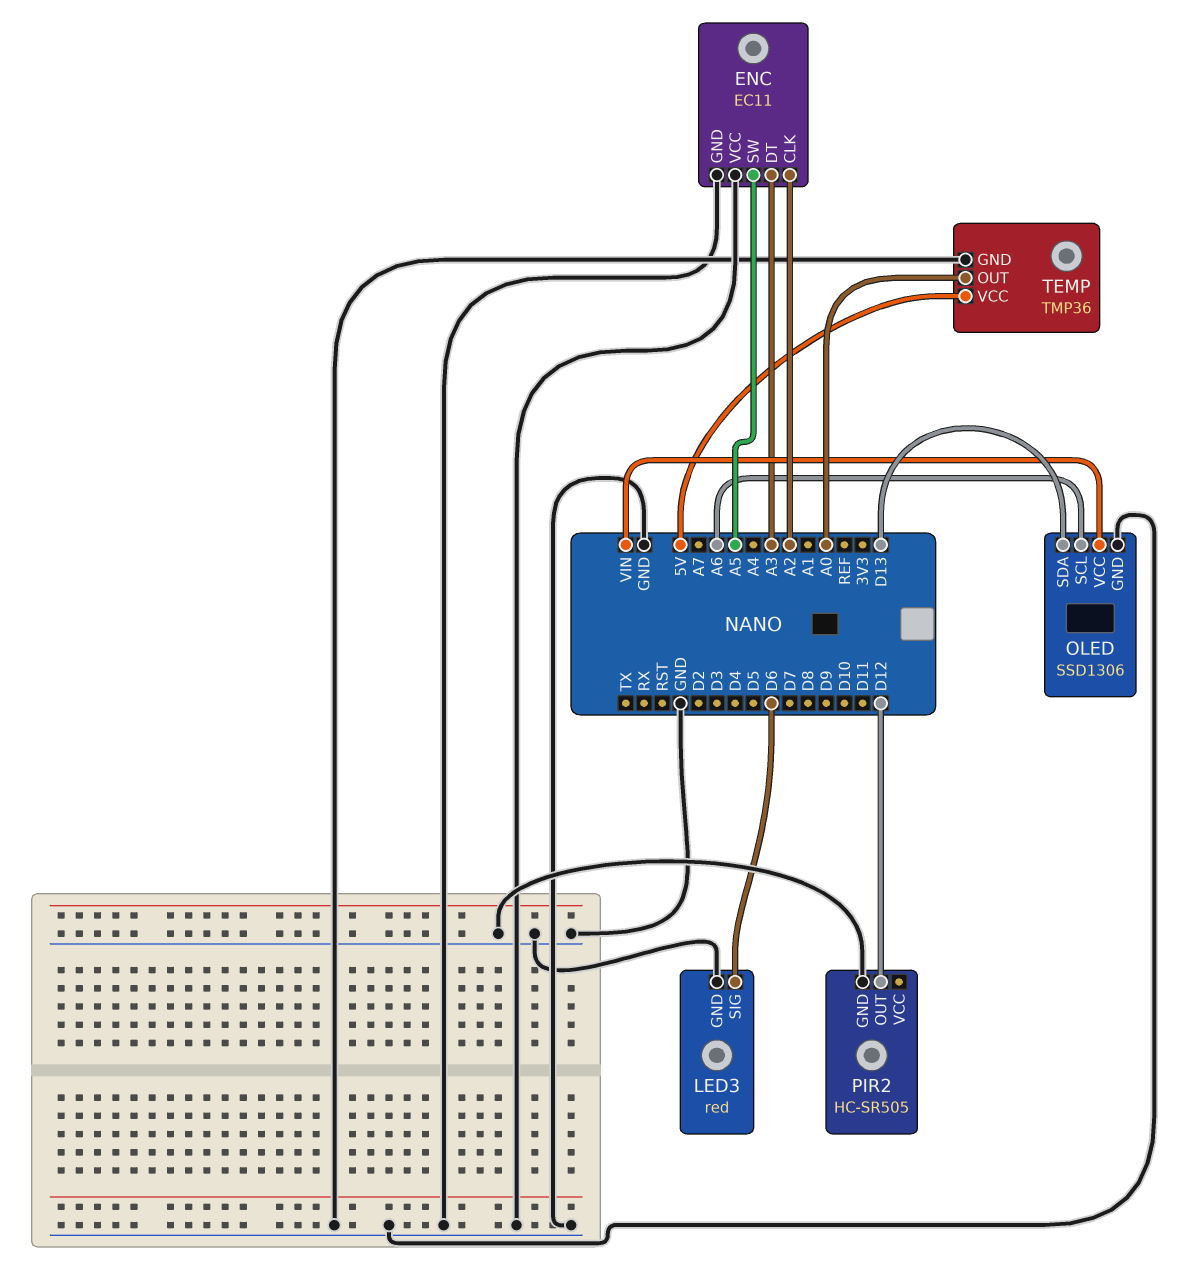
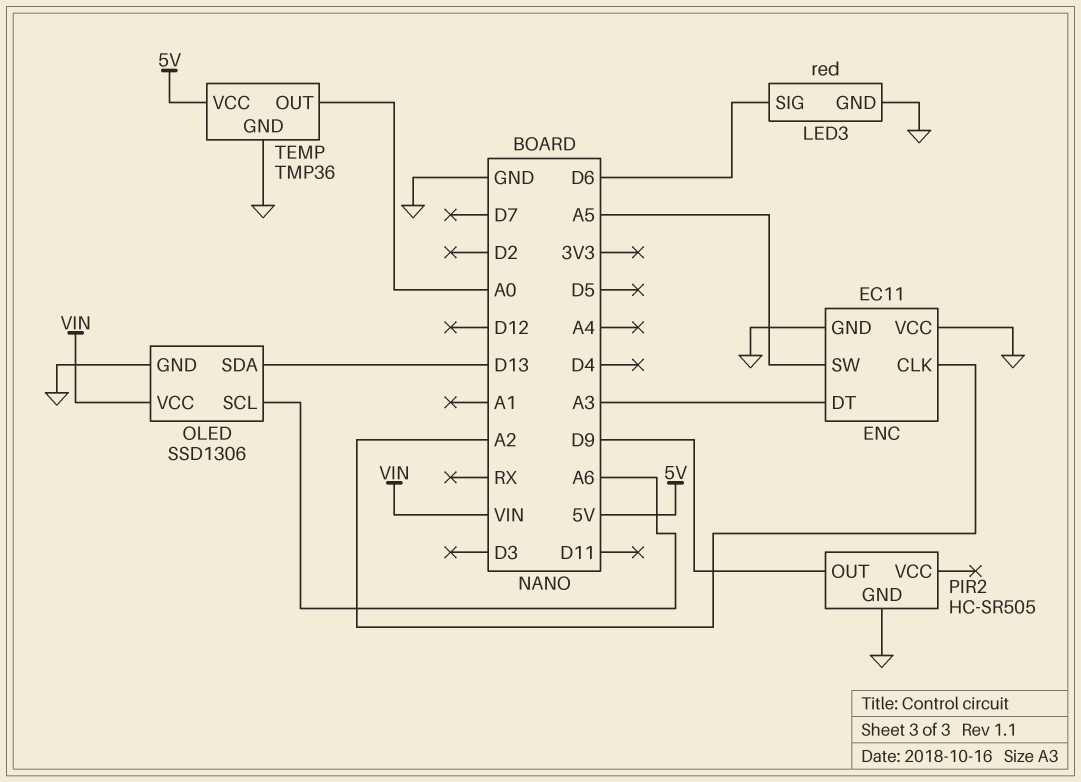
PIR2 pin OUT: D12 -> D9

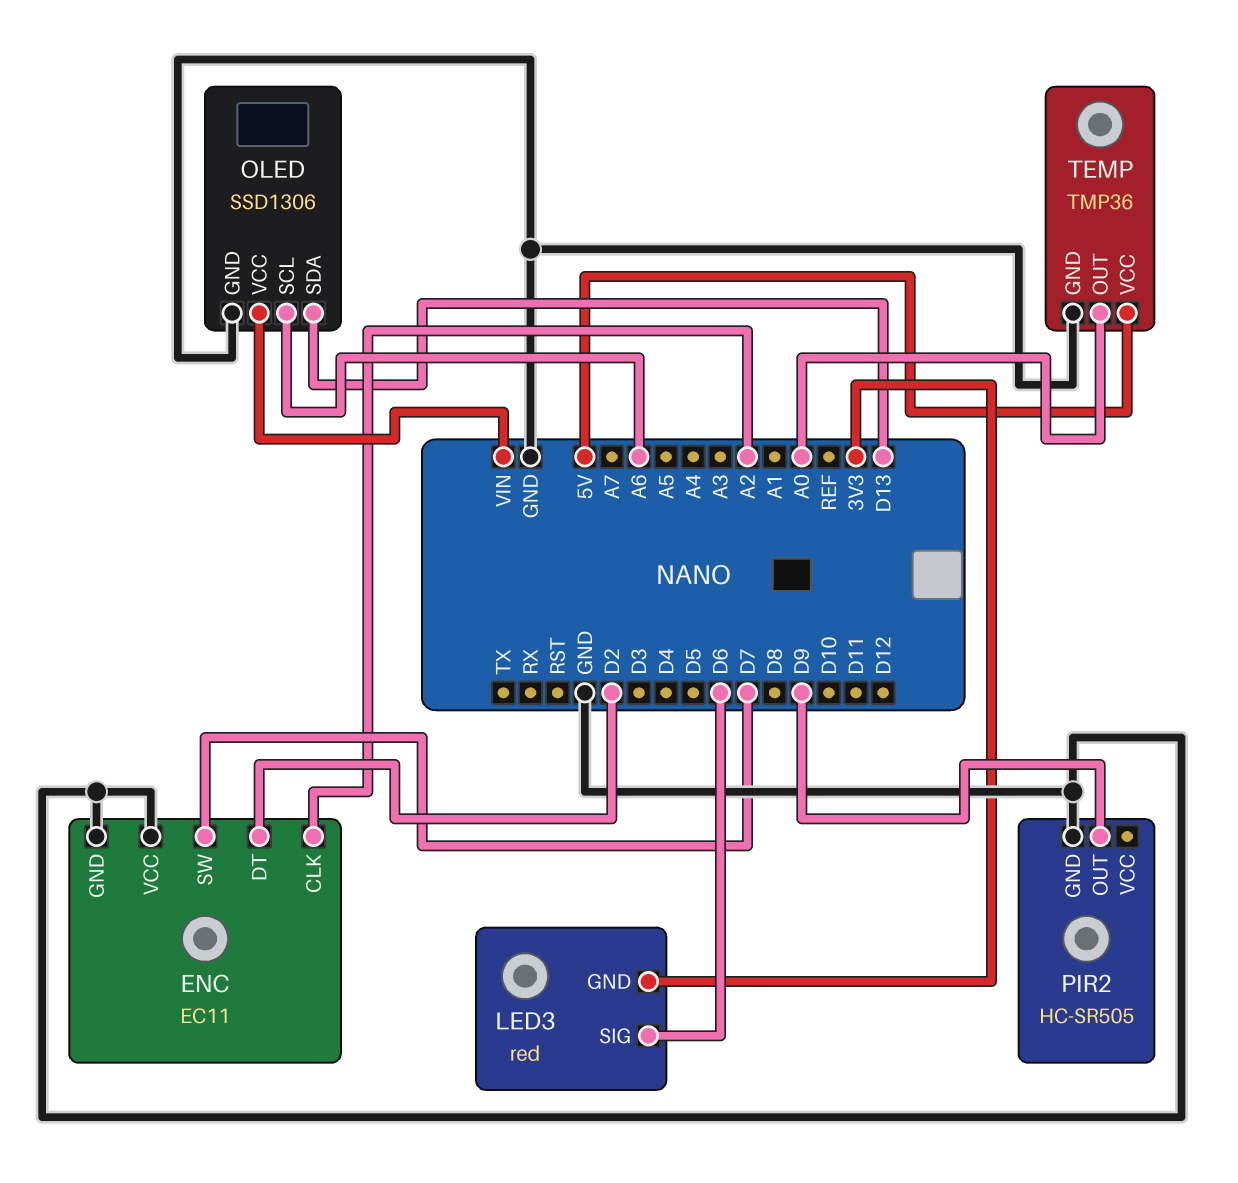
ENC pin DT: A3 -> D2
ENC pin SW: A5 -> D7
LED3 pin GND: GND -> 3V3

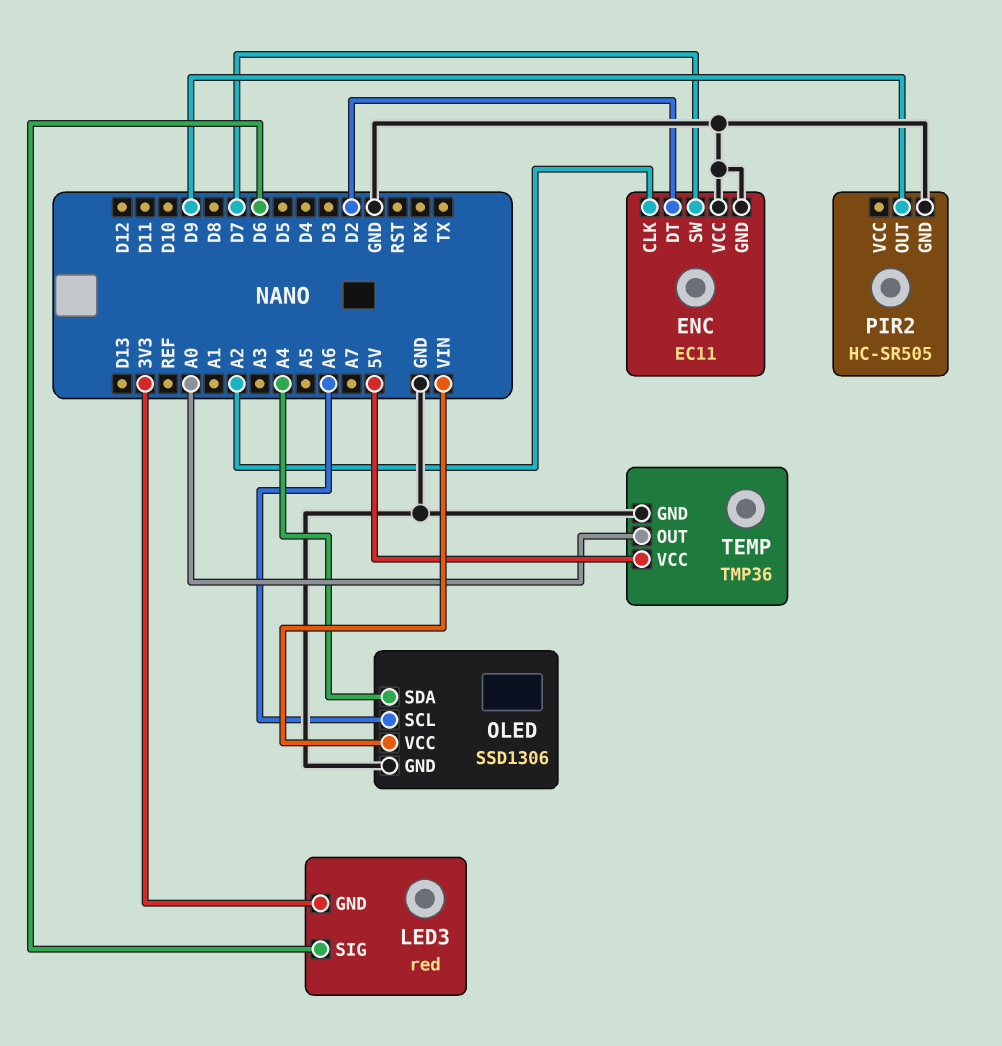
OLED pin SDA: D13 -> A4

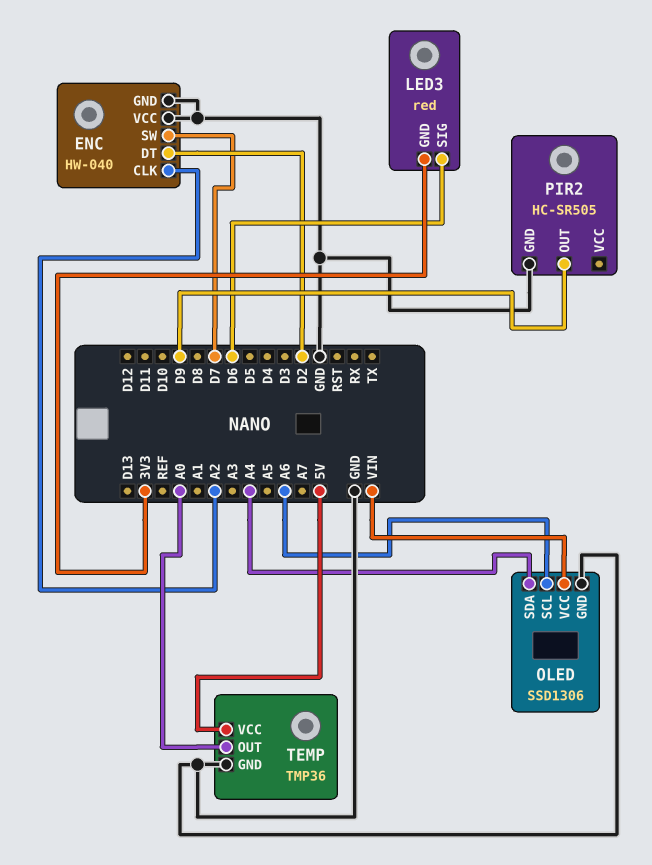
ENC: EC11 -> HW-040

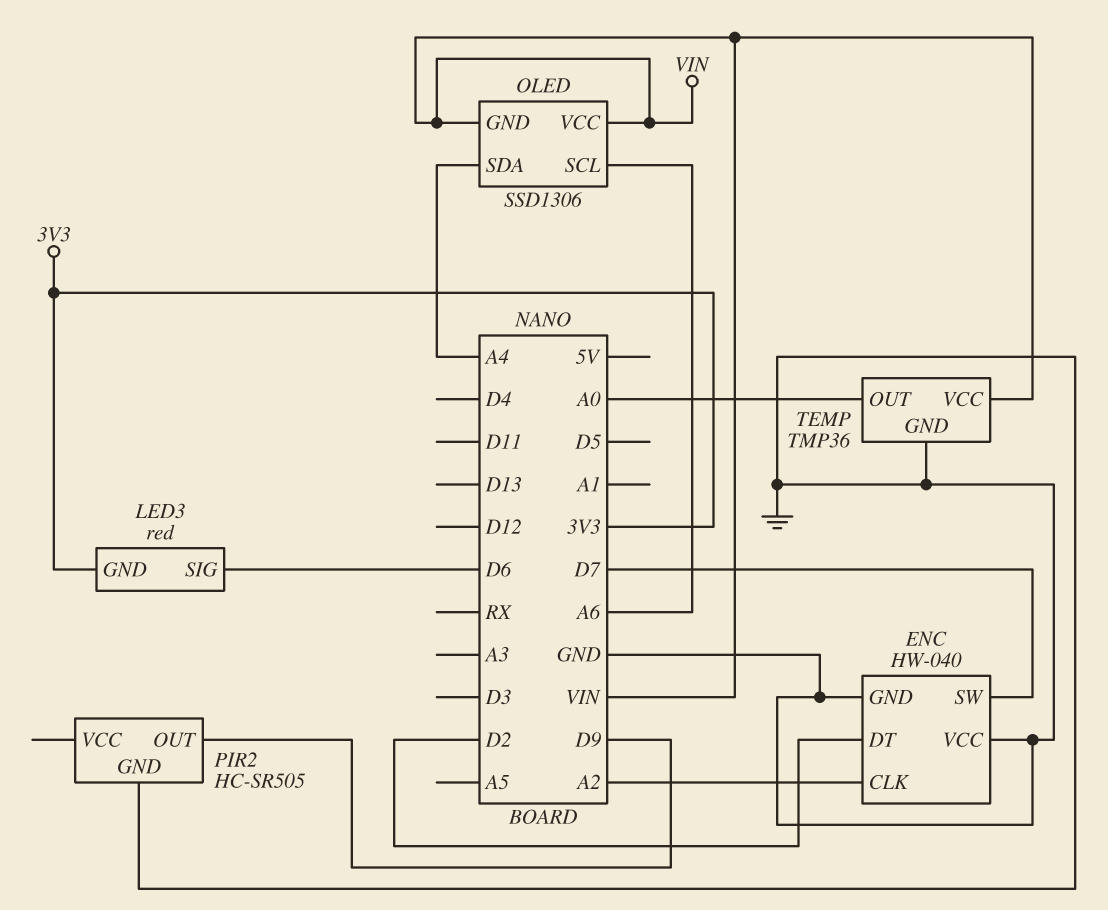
OLED pin GND: GND -> VIN
TEMP pin VCC: 5V -> VIN

